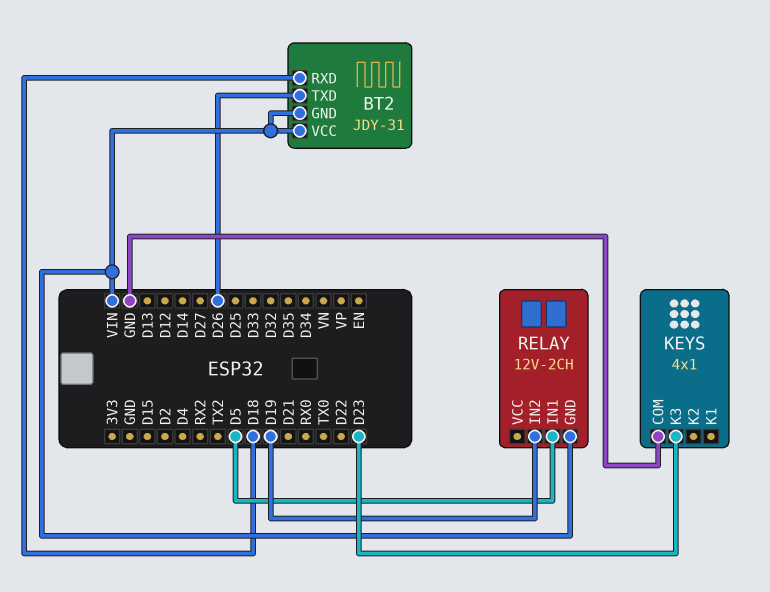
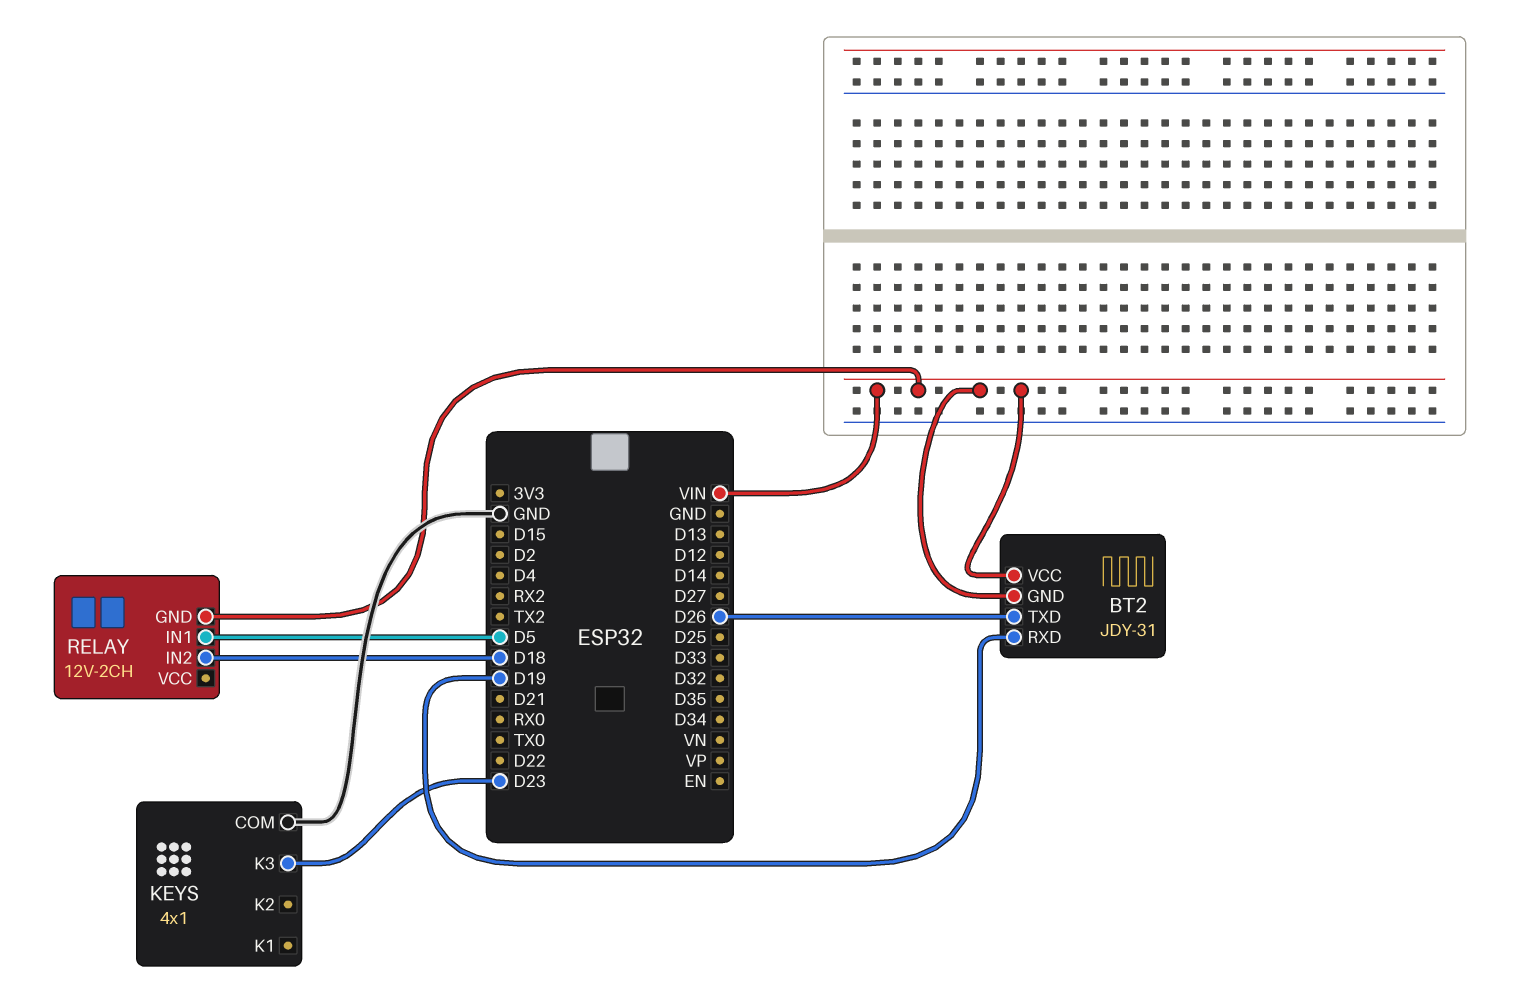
BT2 pin RXD: D18 -> D19
RELAY pin IN2: D19 -> D18

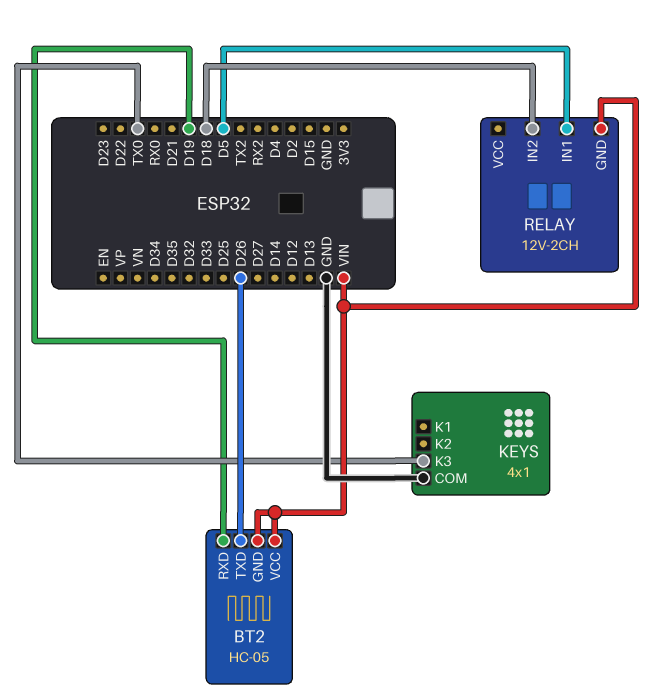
BT2: JDY-31 -> HC-05
KEYS pin K3: D23 -> TX0

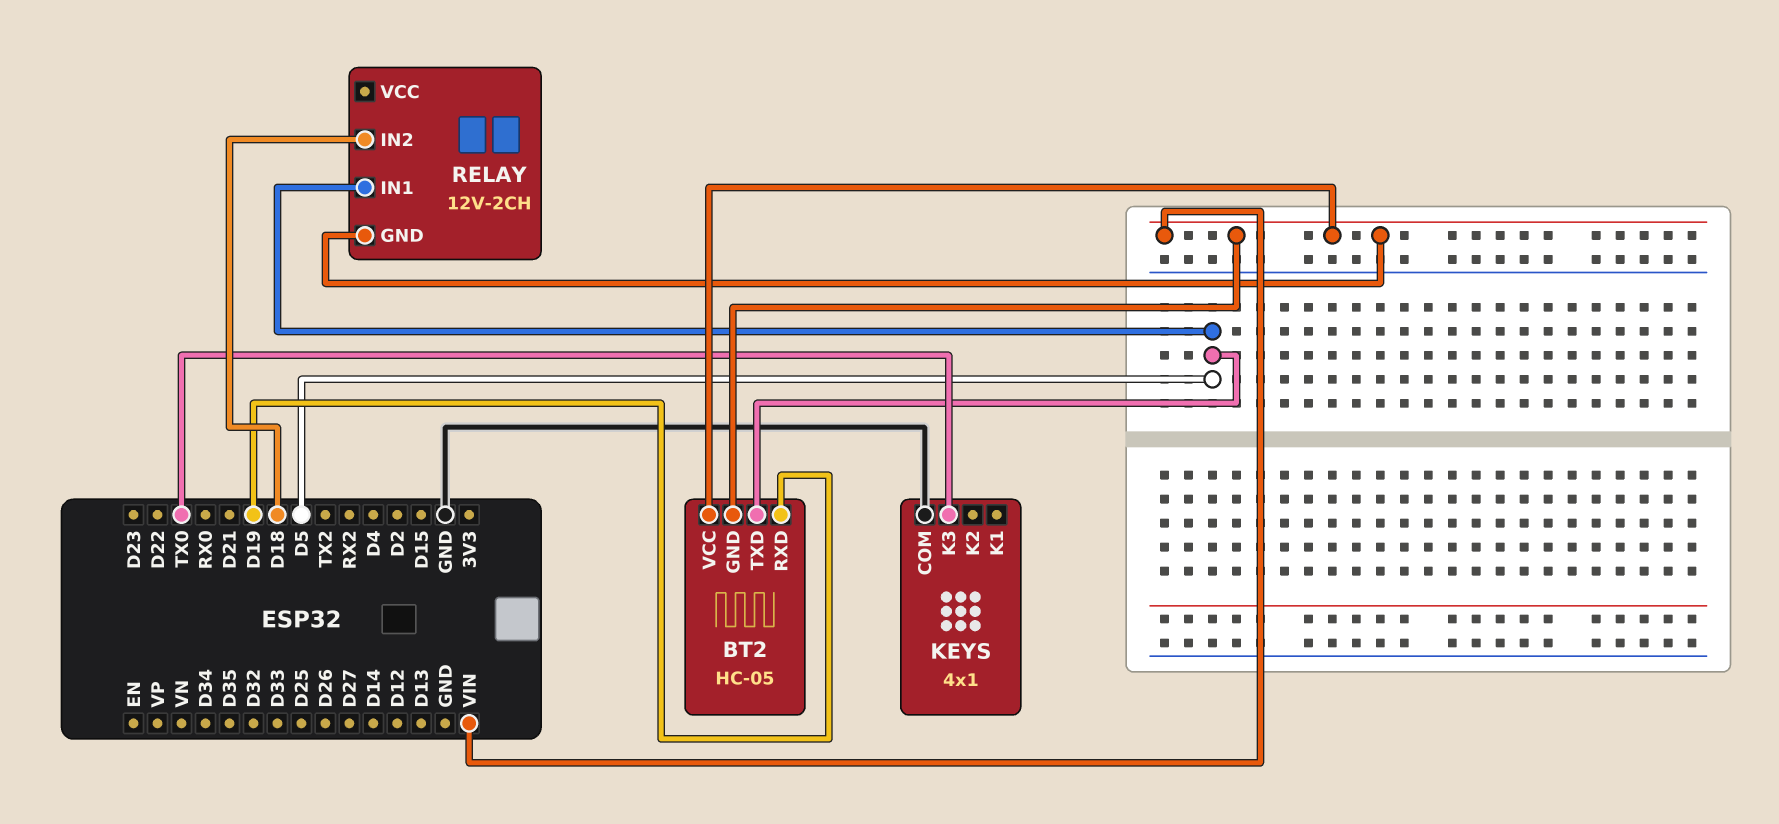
BT2 pin TXD: D26 -> D5

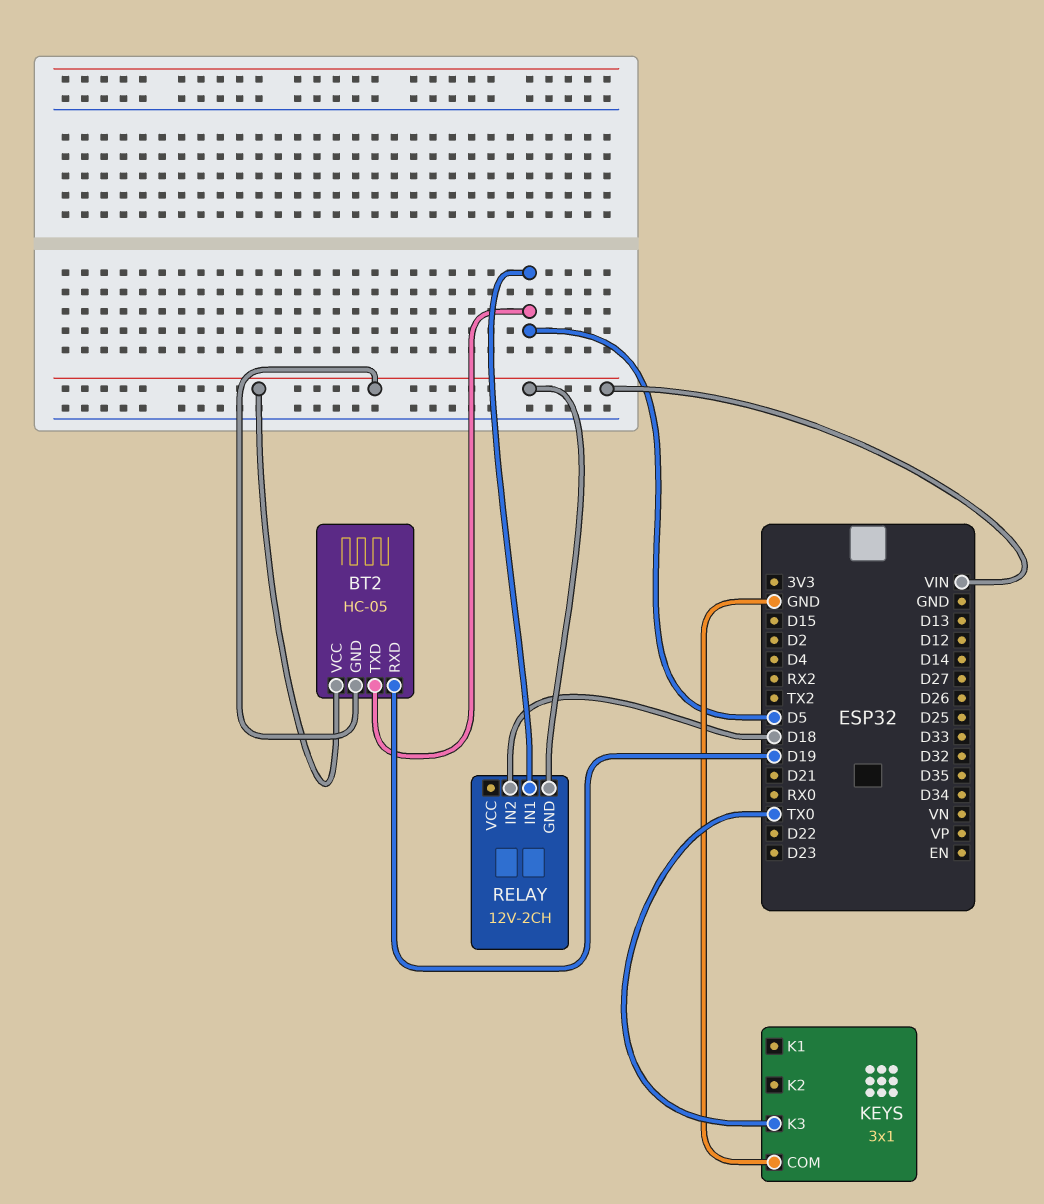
KEYS: 4x1 -> 3x1

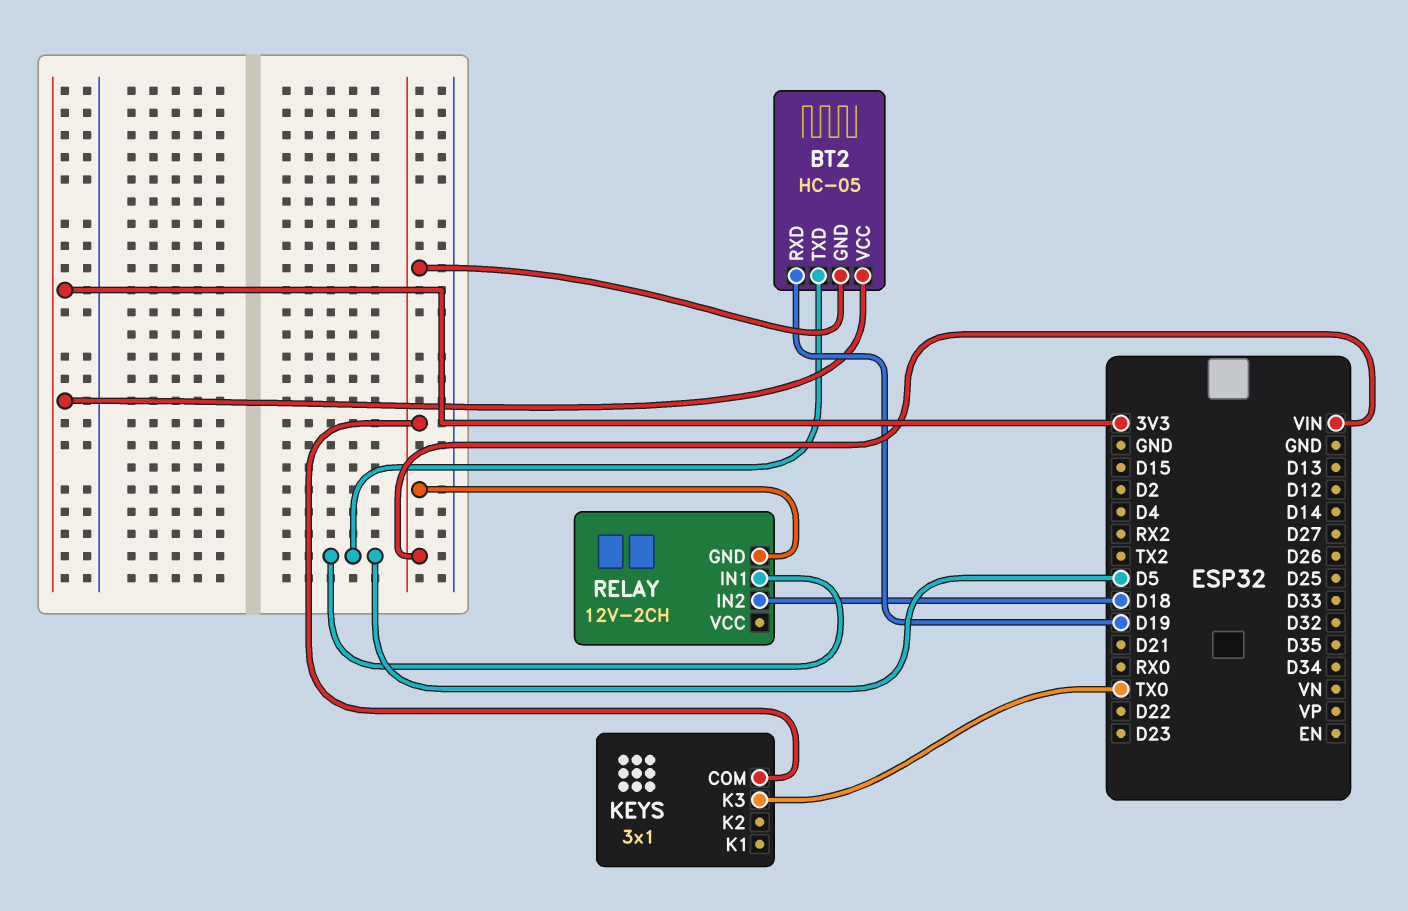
BT2 pin VCC: VIN -> 3V3
KEYS pin COM: GND -> VIN

